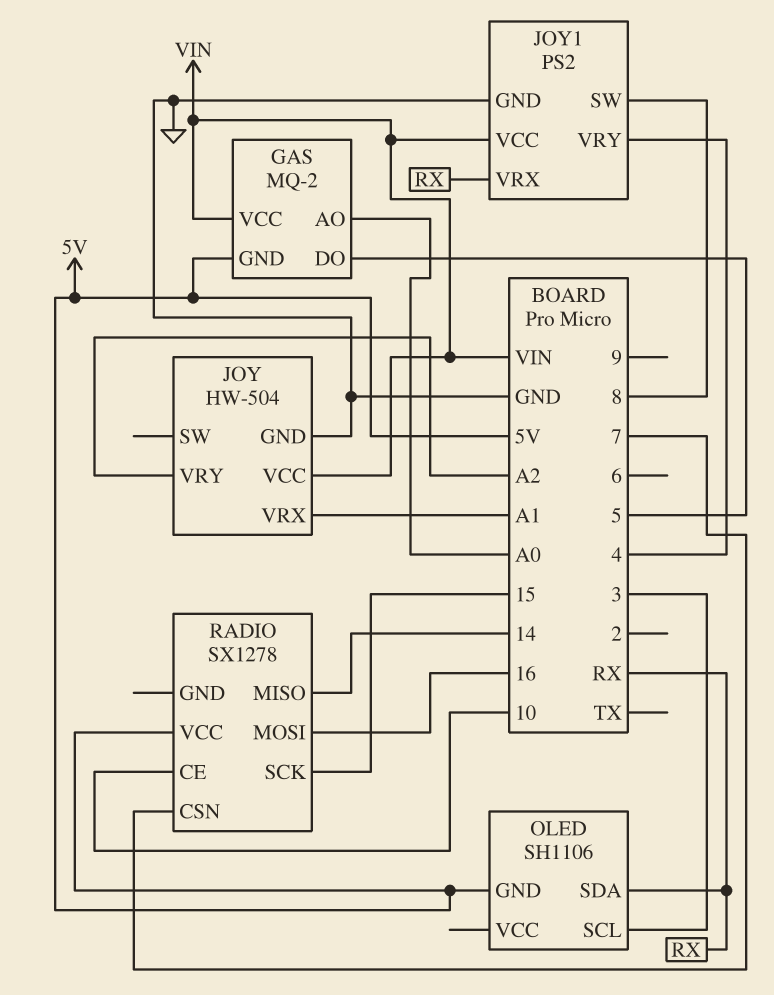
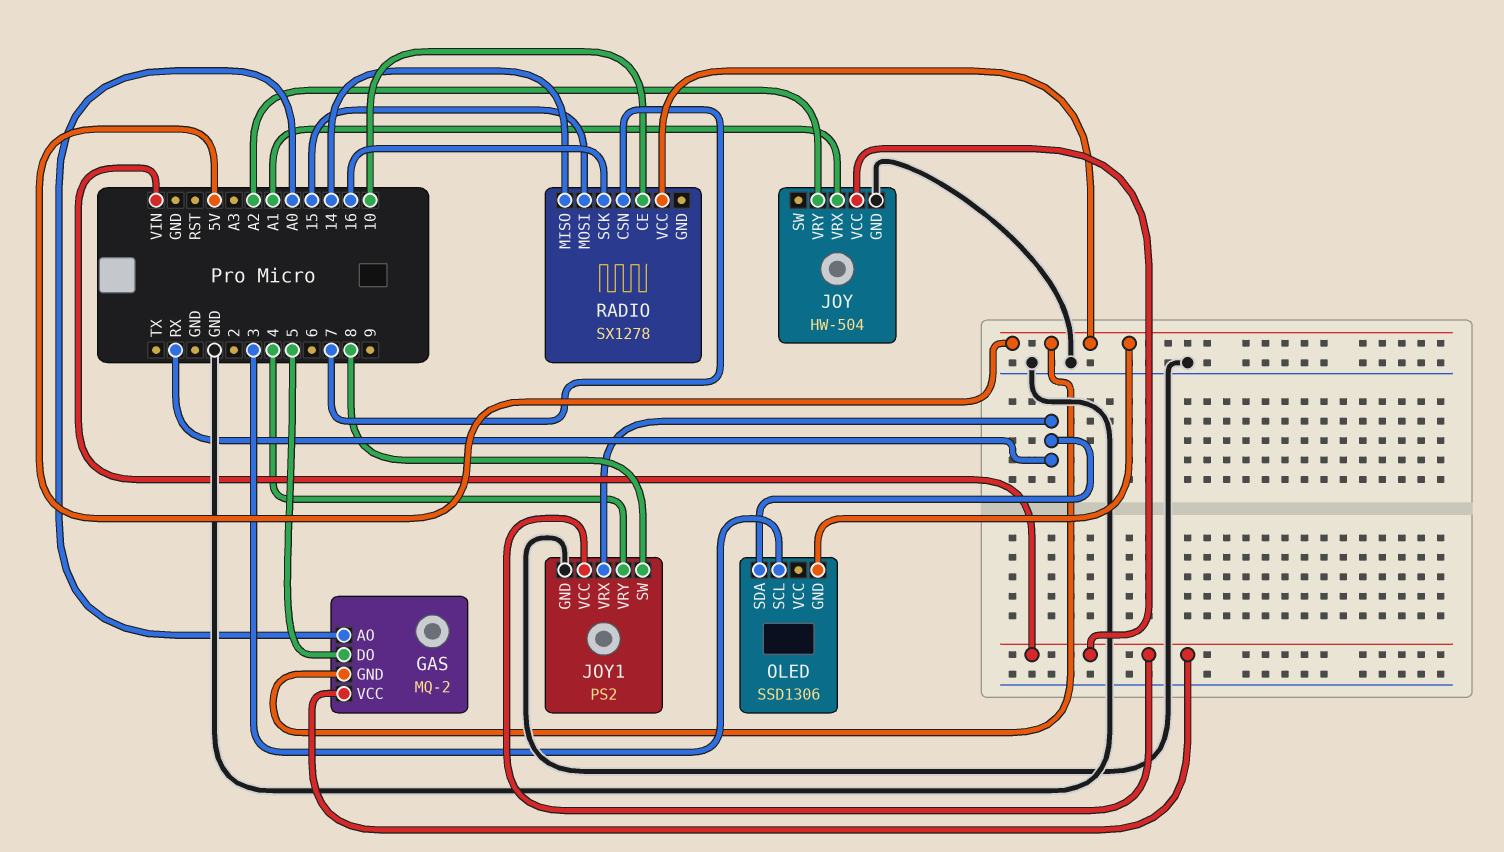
OLED: SH1106 -> SSD1306
RADIO pin MOSI: 16 -> 15
RADIO pin SCK: 15 -> 16

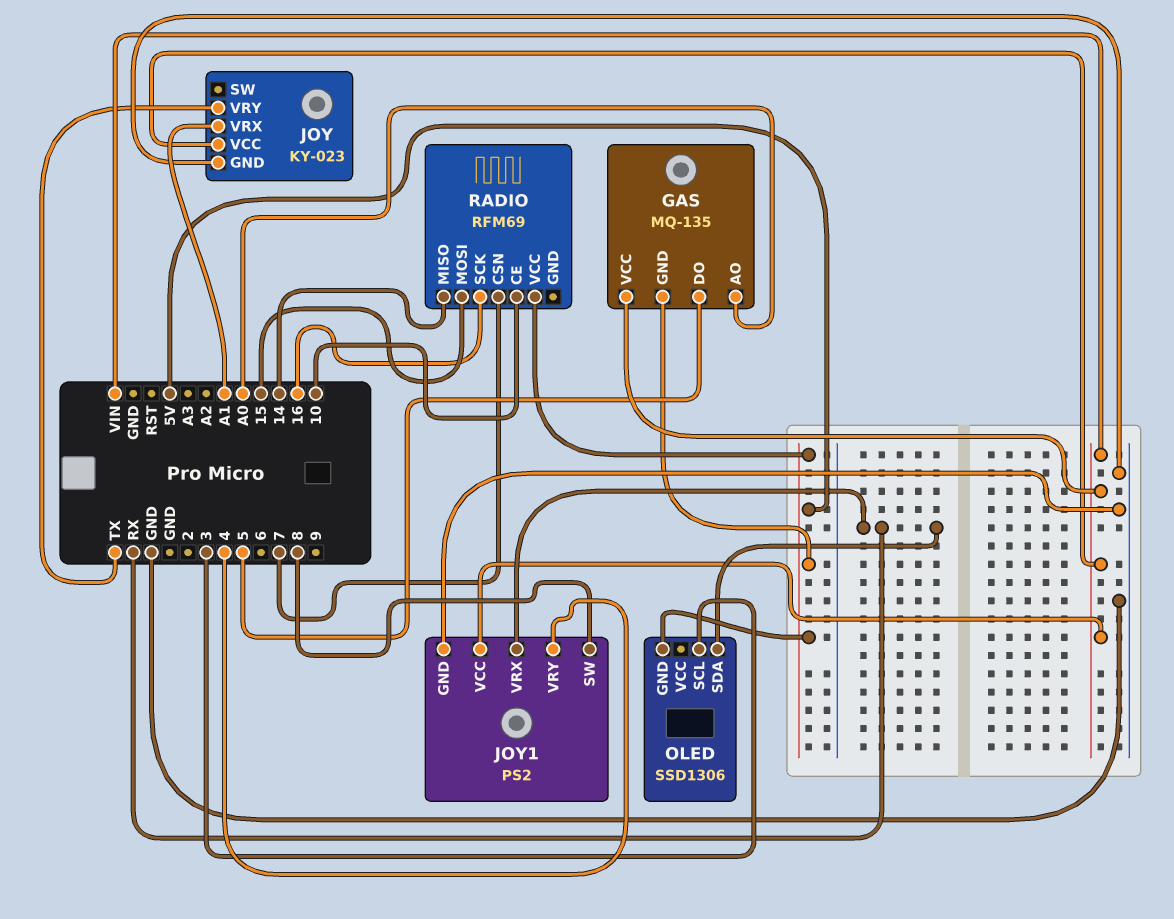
GAS: MQ-2 -> MQ-135
JOY: HW-504 -> KY-023
JOY pin VRY: A2 -> TX
RADIO: SX1278 -> RFM69

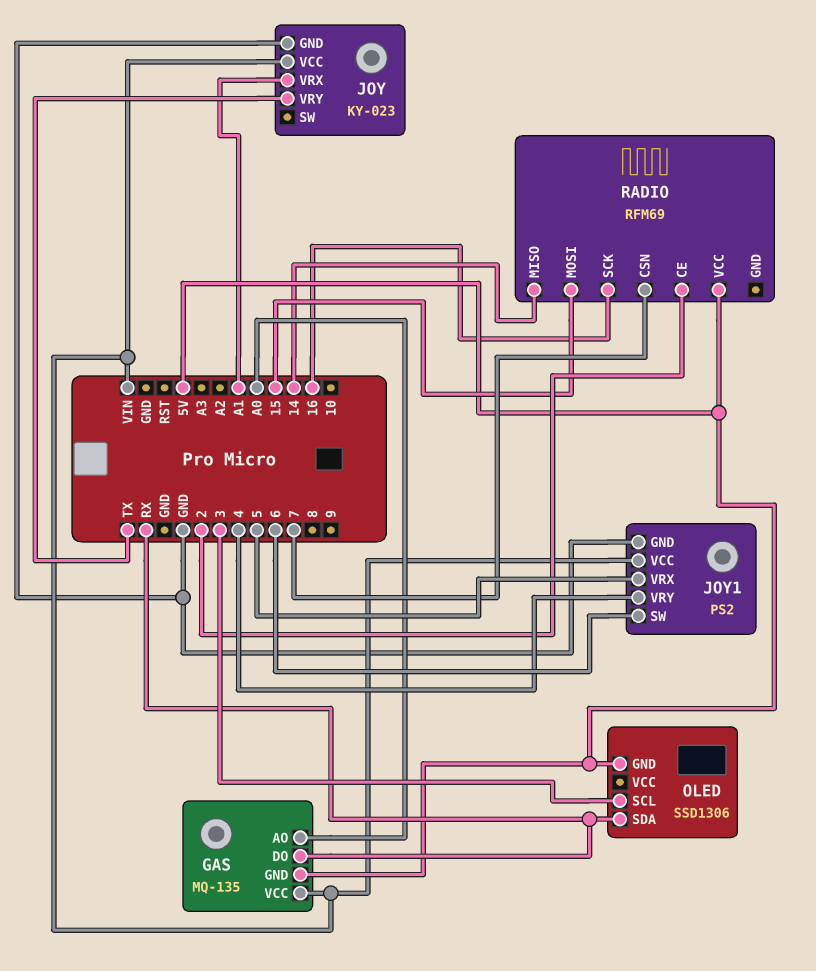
GAS pin DO: 5 -> RX
JOY1 pin SW: 8 -> 6
JOY1 pin VRX: RX -> 5
RADIO pin CE: 10 -> 2

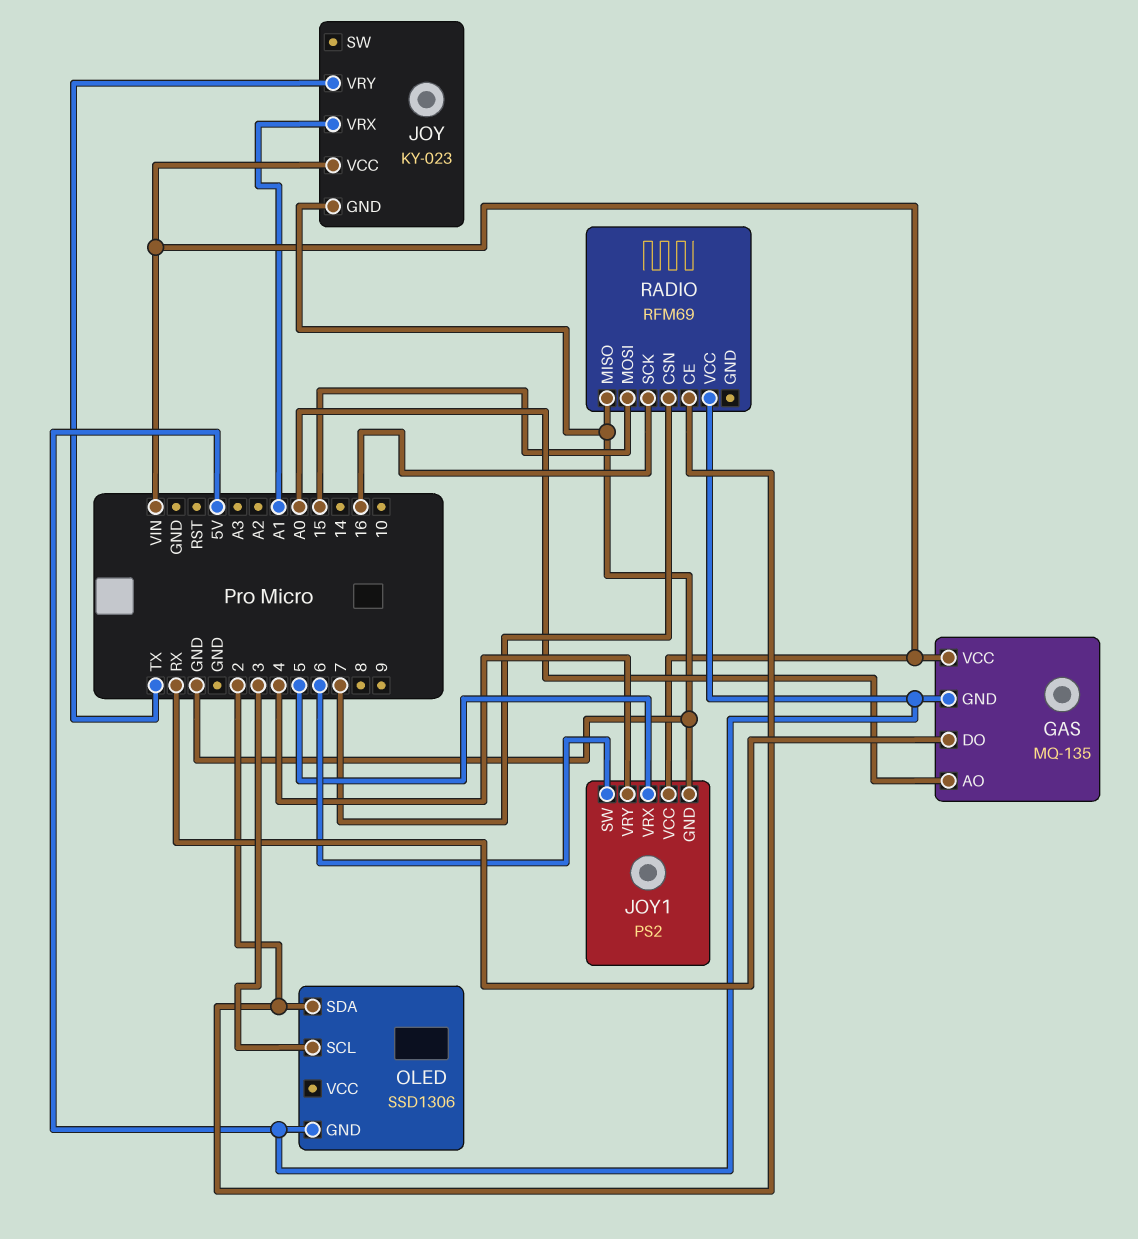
OLED pin SDA: RX -> 2
RADIO pin MISO: 14 -> GND

